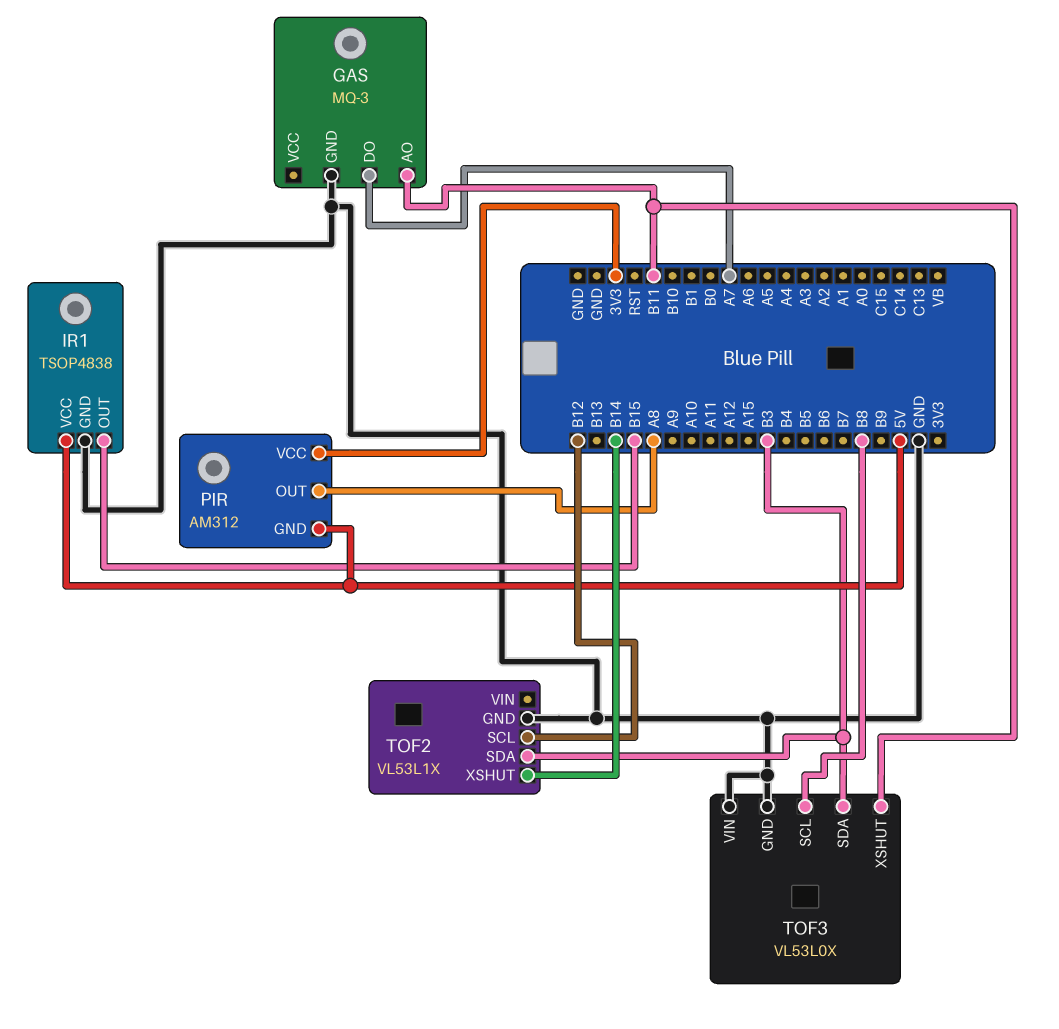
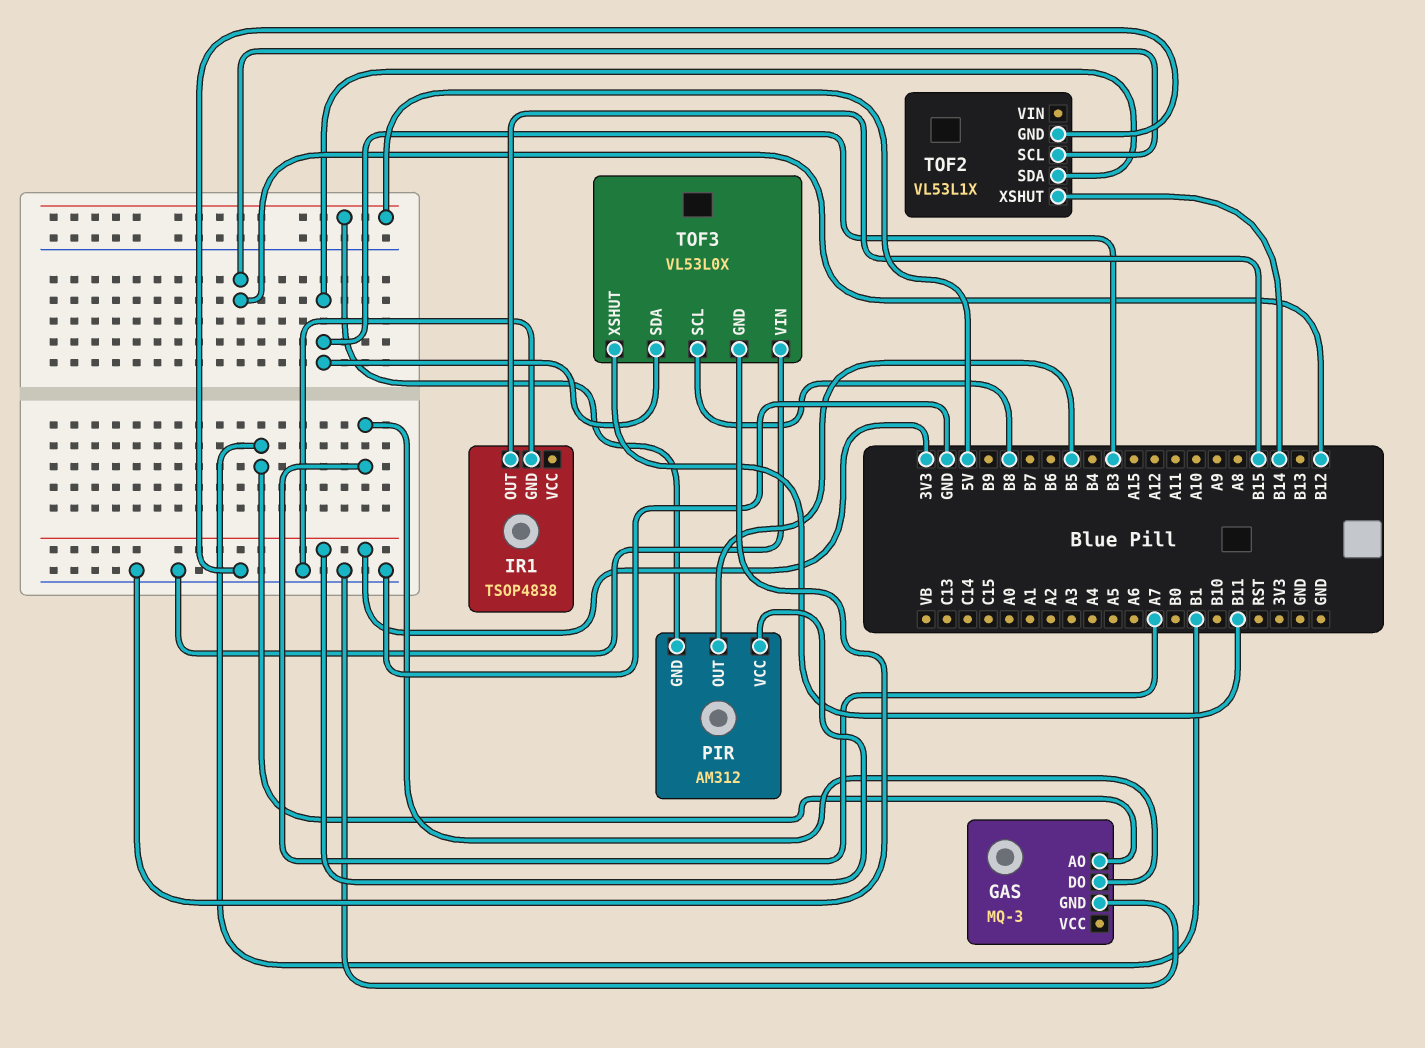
GAS pin AO: B11 -> B1
IR1 pin VCC: 5V -> none
PIR pin OUT: A8 -> B5

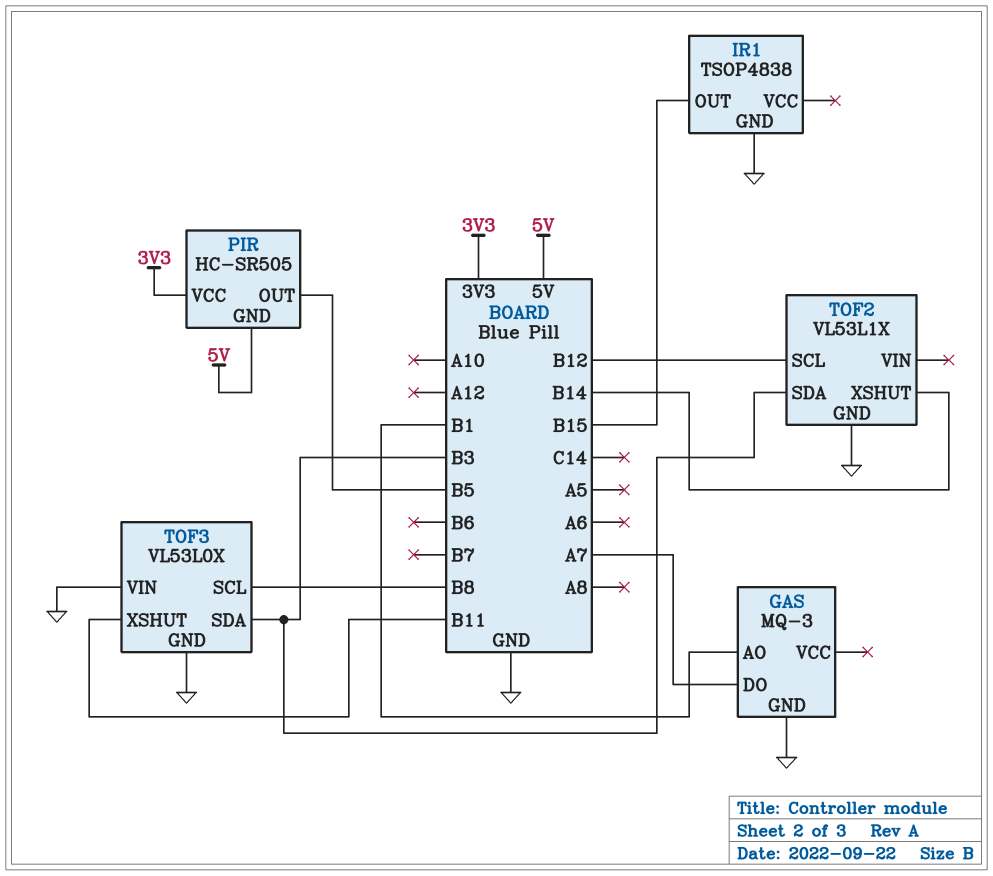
PIR: AM312 -> HC-SR505

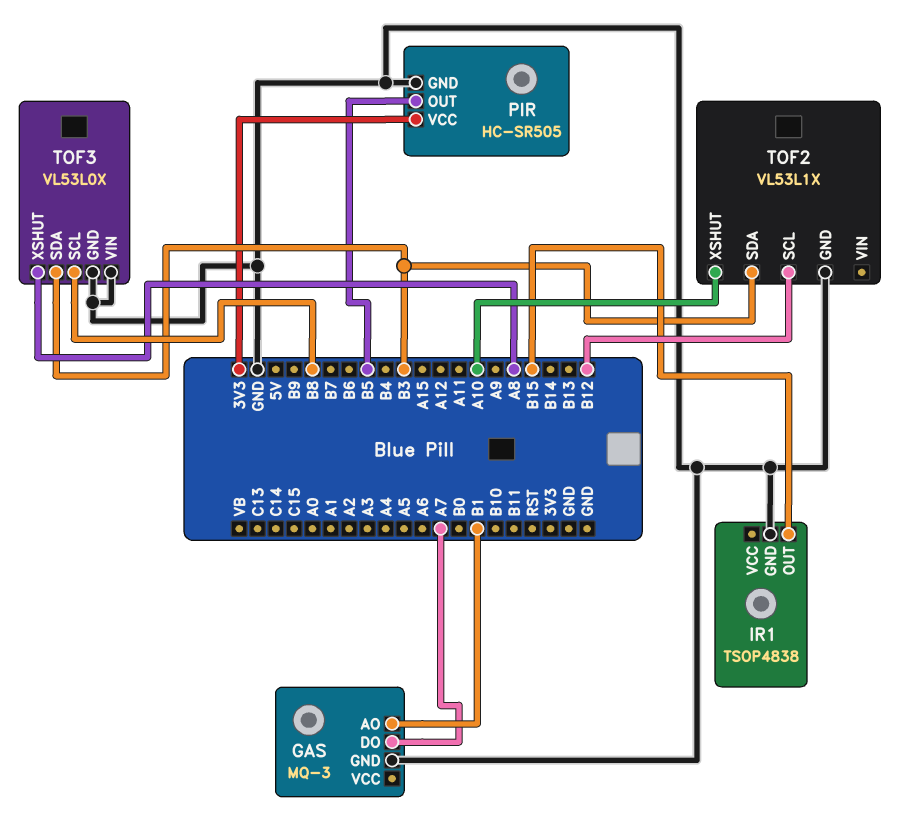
PIR pin GND: 5V -> GND
TOF2 pin XSHUT: B14 -> A10
TOF3 pin XSHUT: B11 -> A8

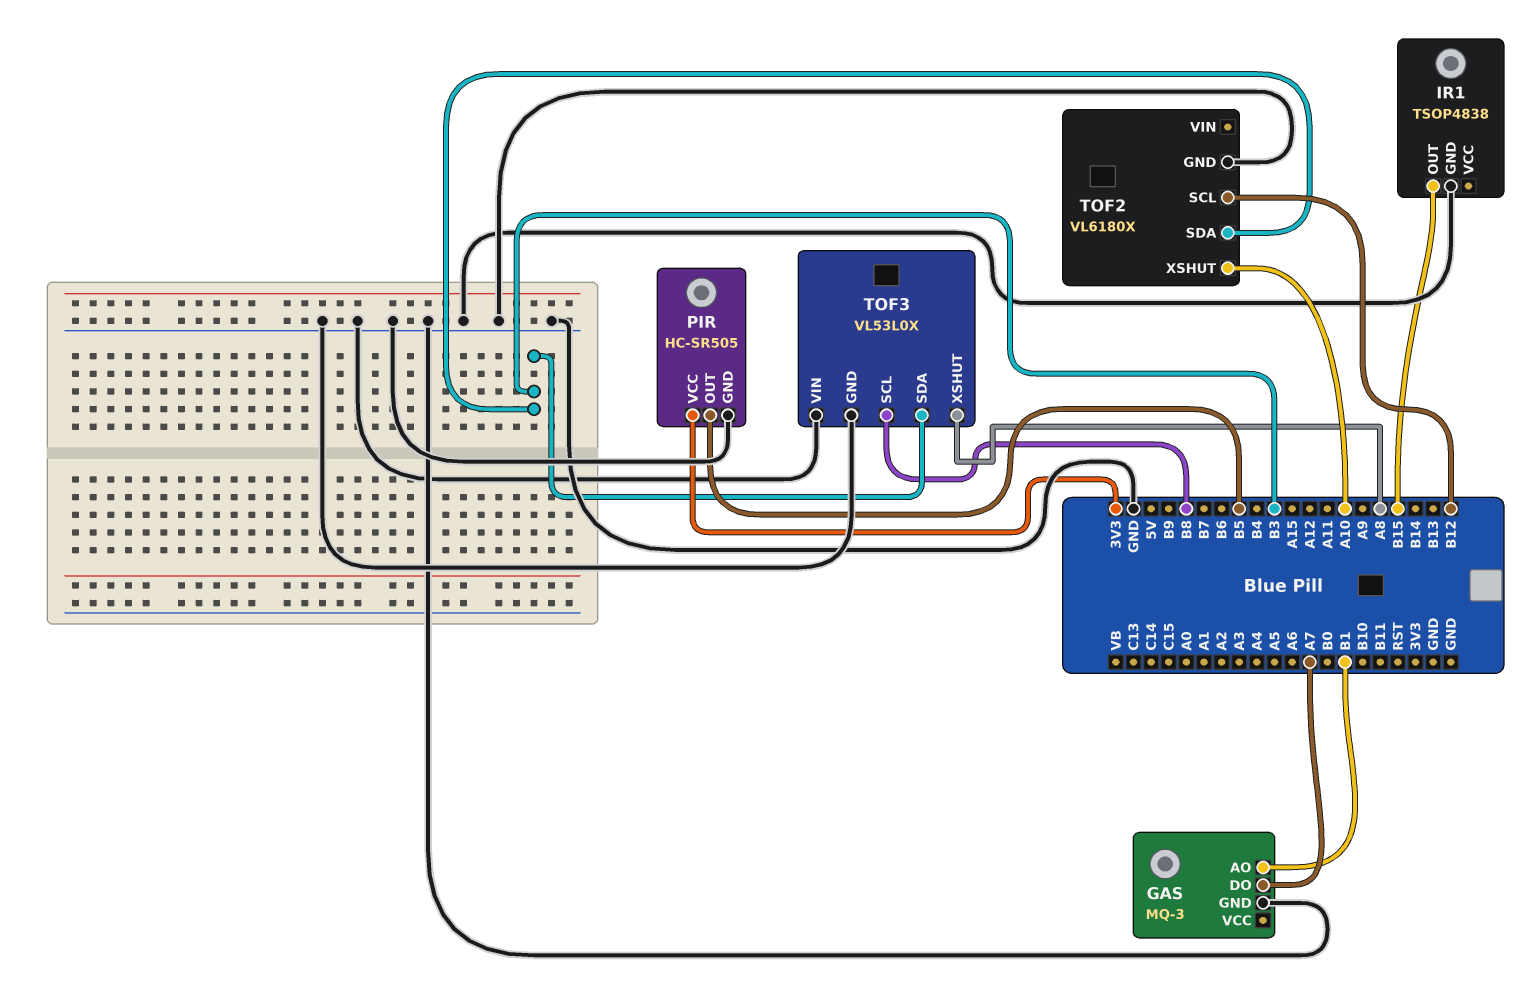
TOF2: VL53L1X -> VL6180X

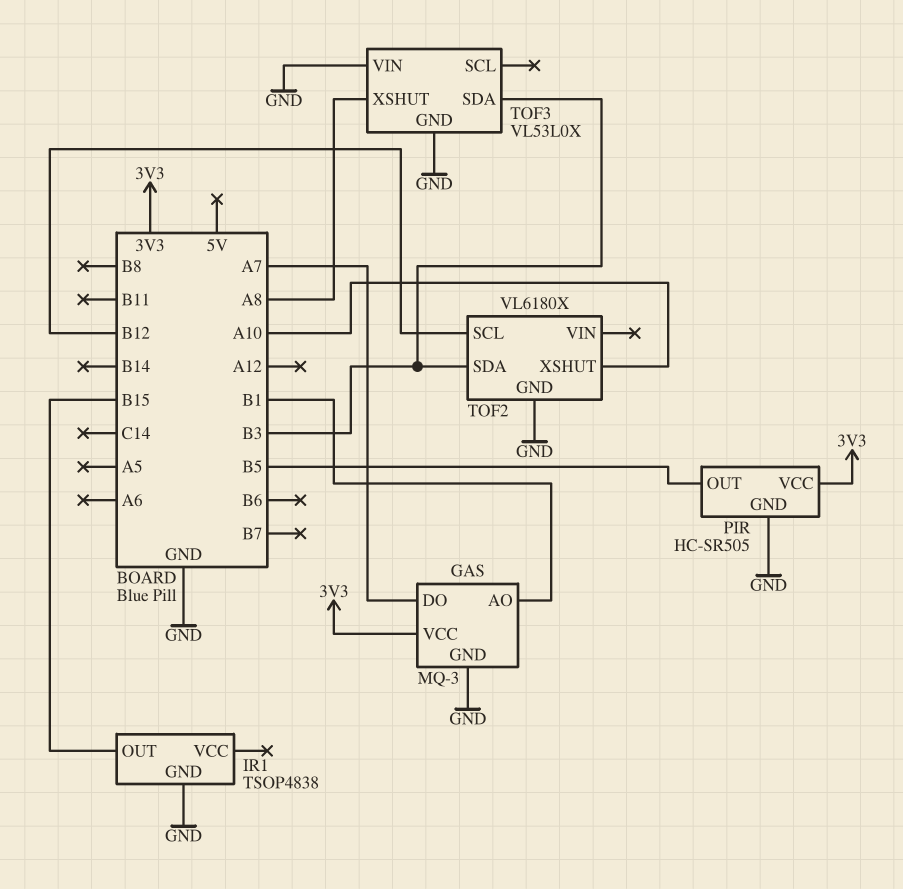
GAS pin VCC: none -> 3V3
TOF3 pin SCL: B8 -> none

